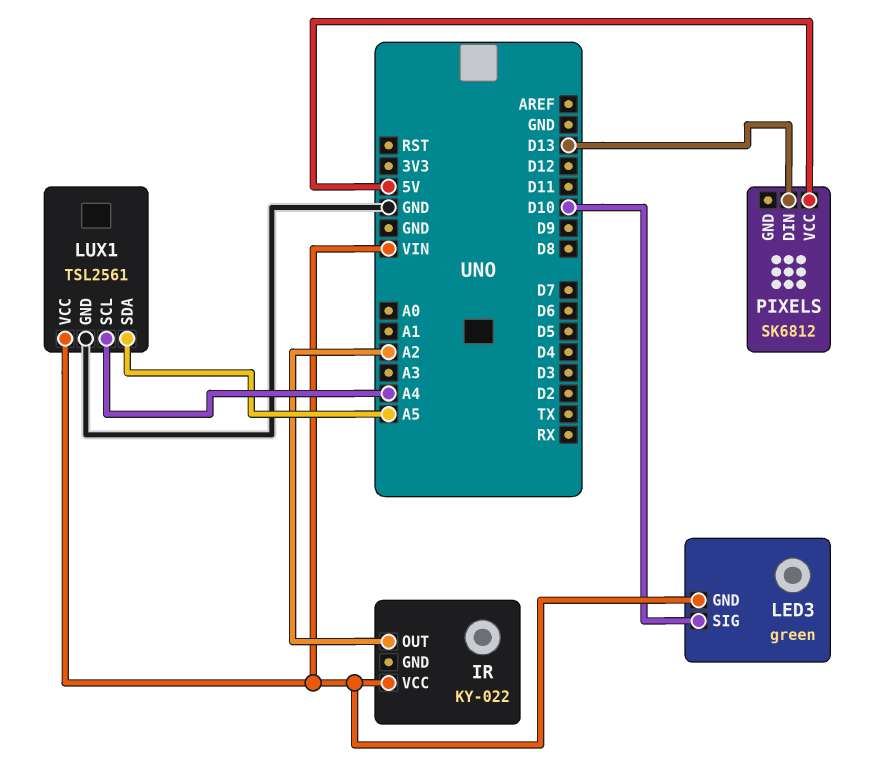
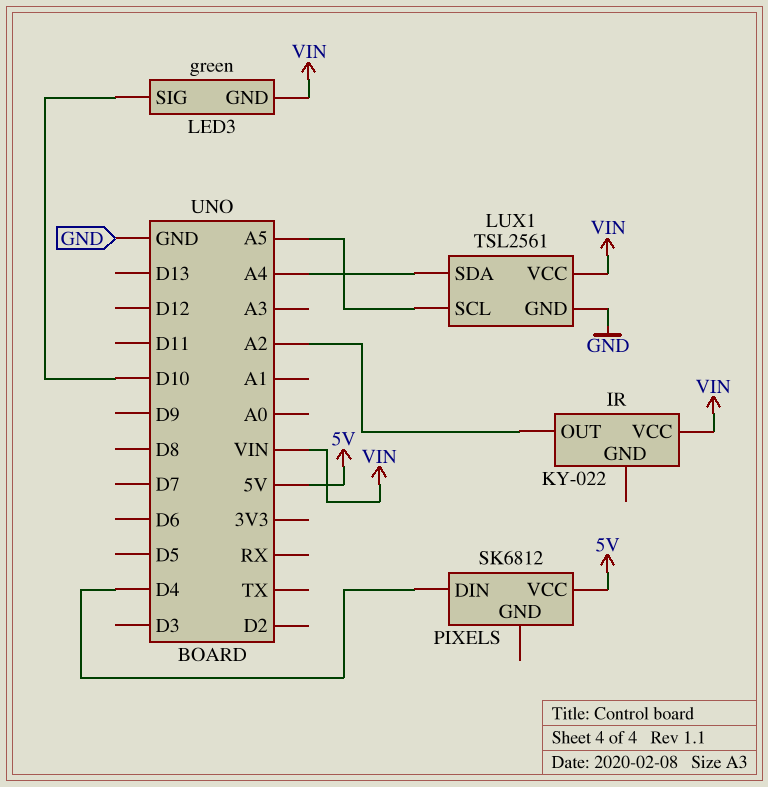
LUX1 pin SCL: A4 -> A5
LUX1 pin SDA: A5 -> A4
PIXELS pin DIN: D13 -> D4

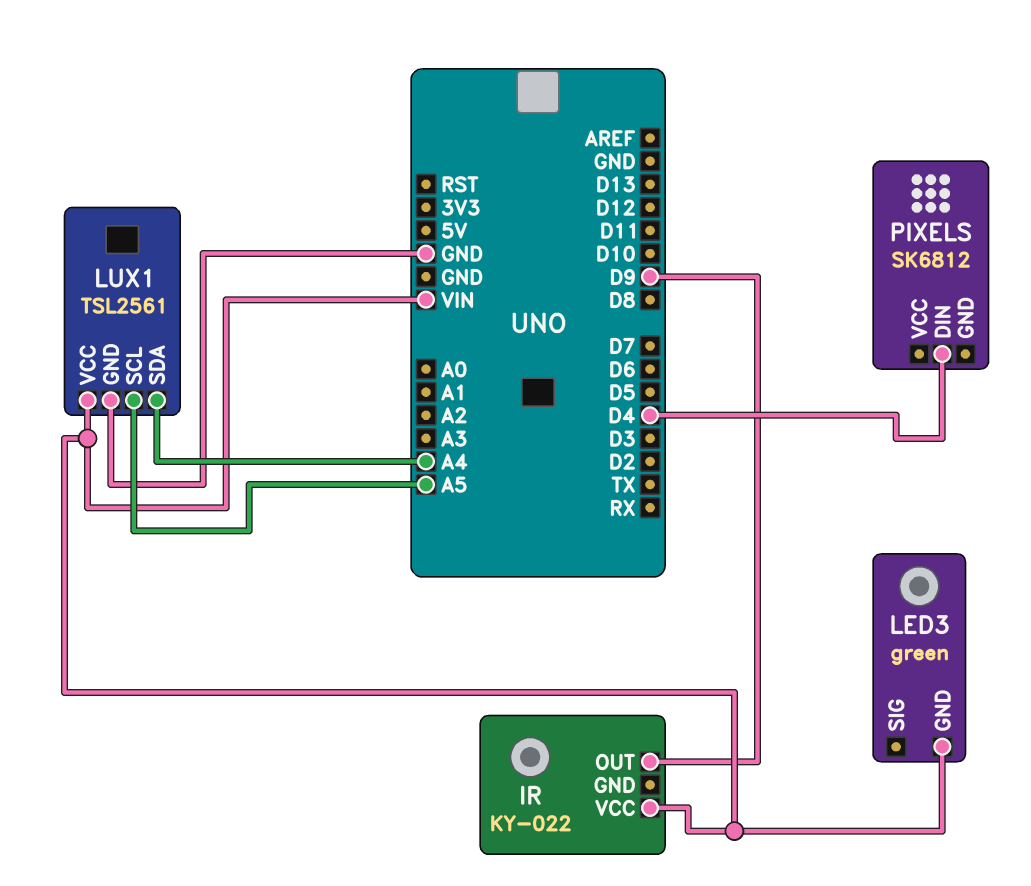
IR pin OUT: A2 -> D9
LED3 pin SIG: D10 -> none
PIXELS pin VCC: 5V -> none

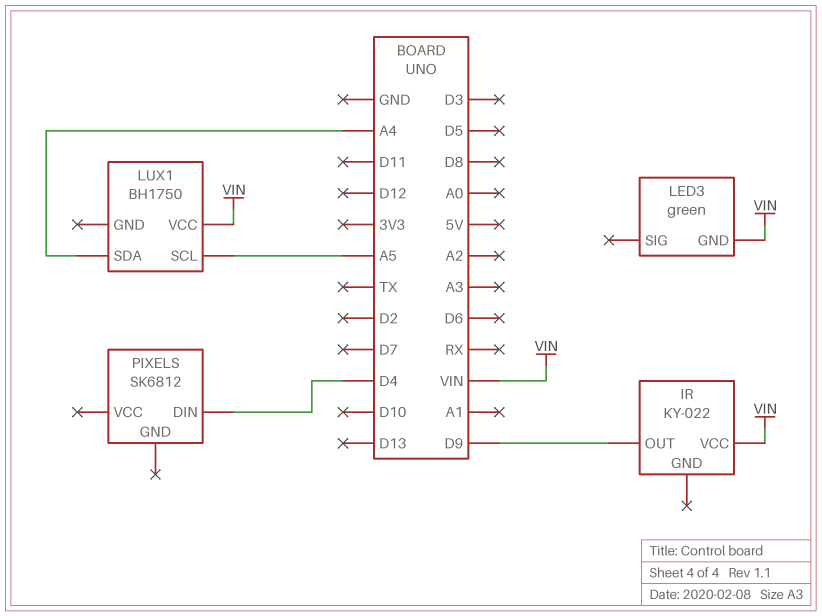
LUX1: TSL2561 -> BH1750
LUX1 pin GND: GND -> none

